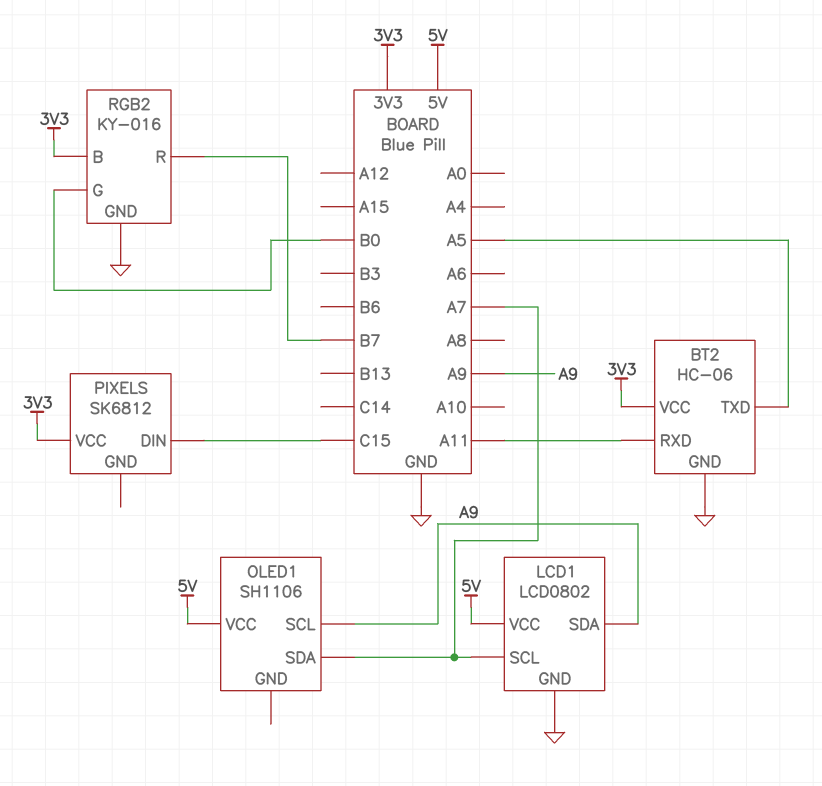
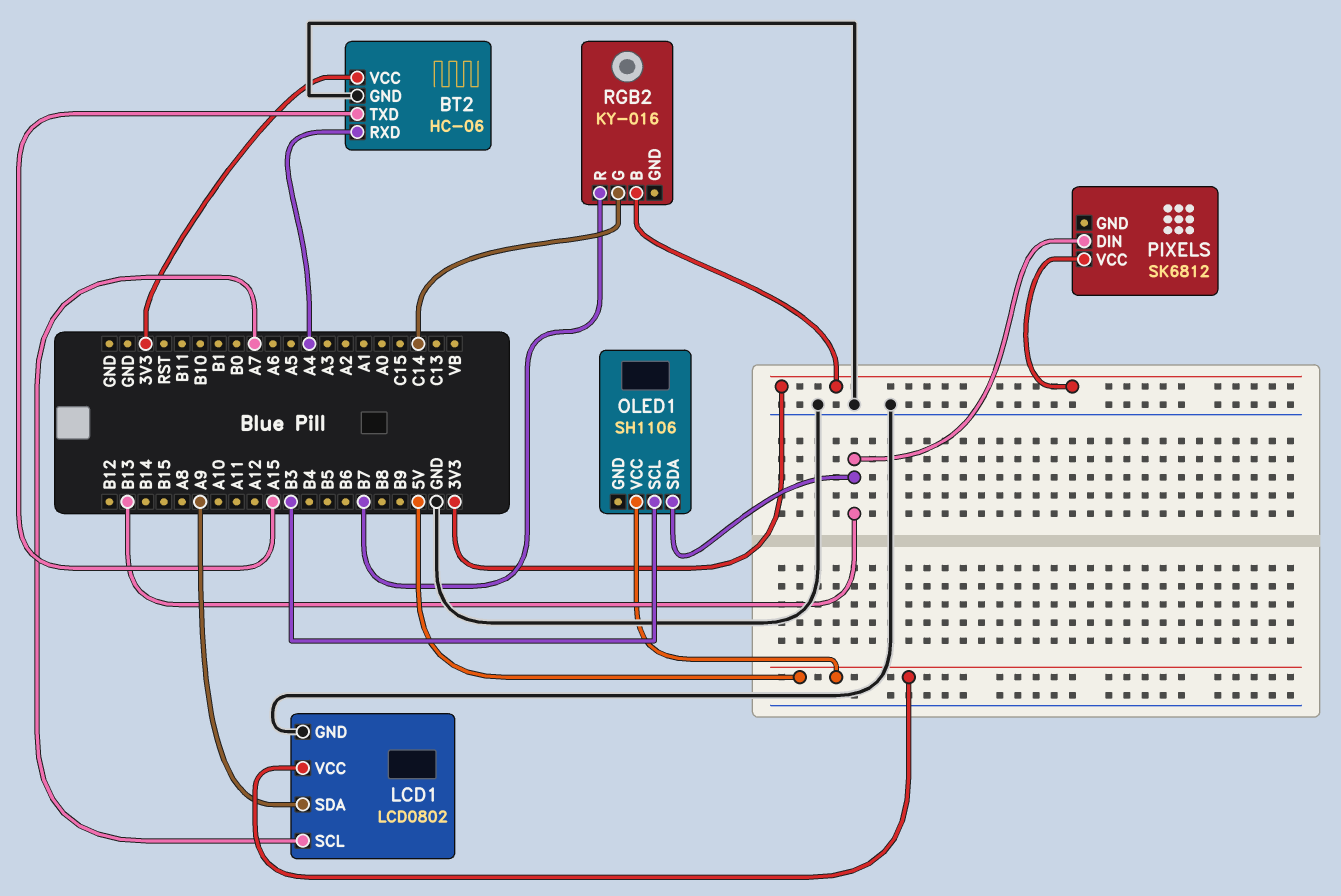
BT2 pin RXD: A11 -> A4
BT2 pin TXD: A5 -> A15
OLED1 pin SCL: A9 -> B3
OLED1 pin SDA: A7 -> B13
PIXELS pin DIN: C15 -> B13
RGB2 pin G: B0 -> C14
RGB2 pin GND: GND -> none

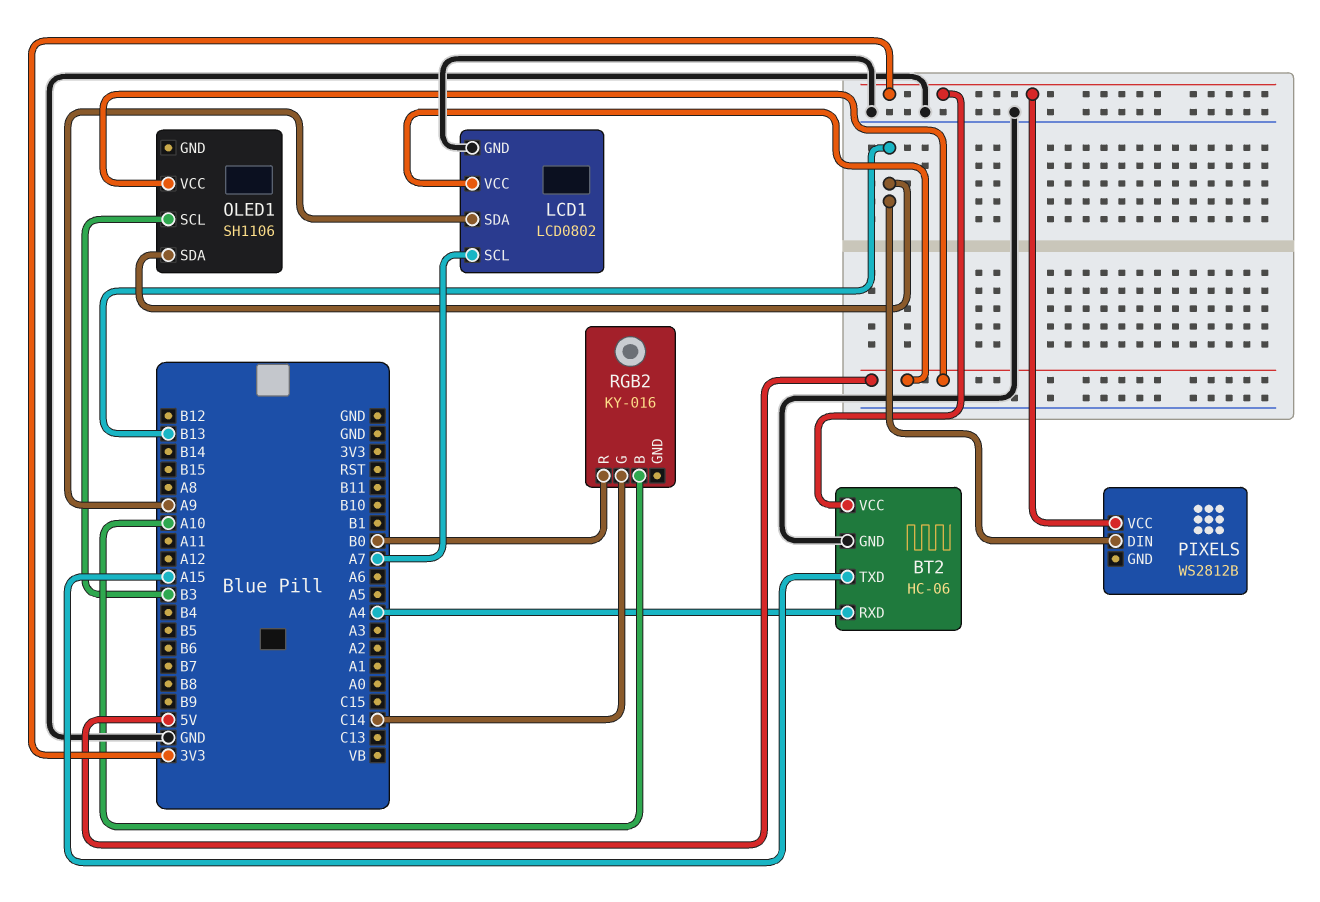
PIXELS: SK6812 -> WS2812B
RGB2 pin B: 3V3 -> A10
RGB2 pin R: B7 -> B0

